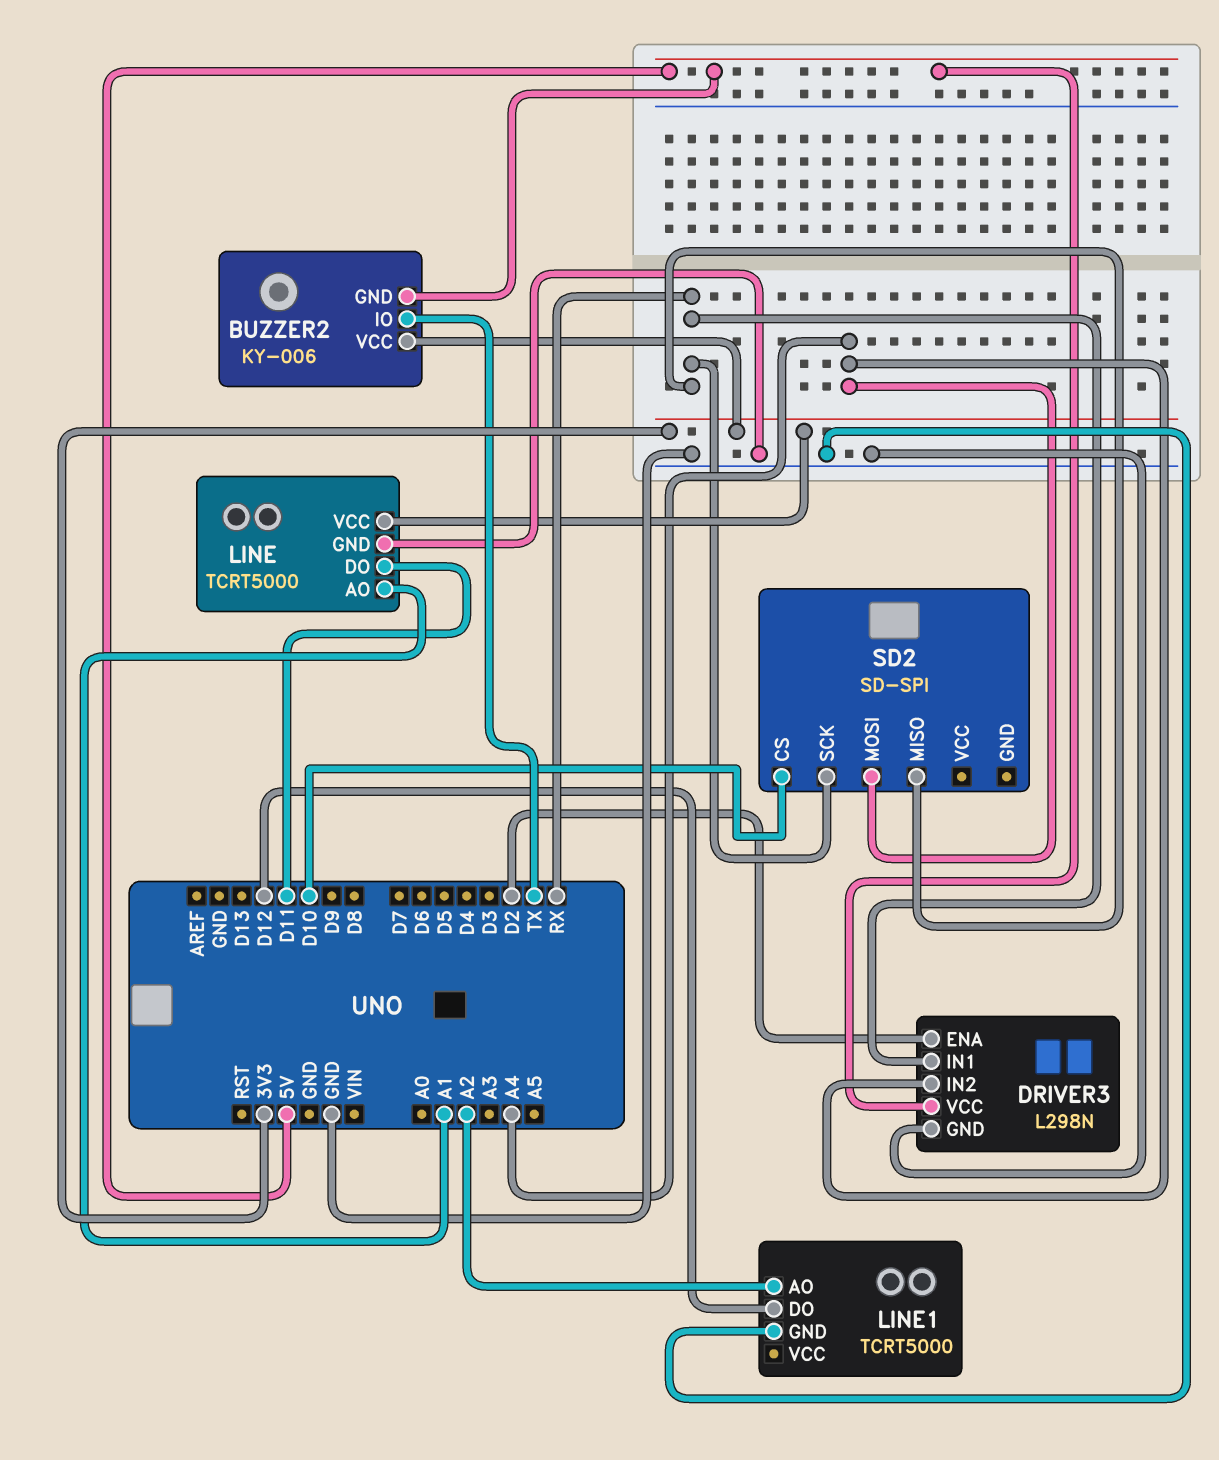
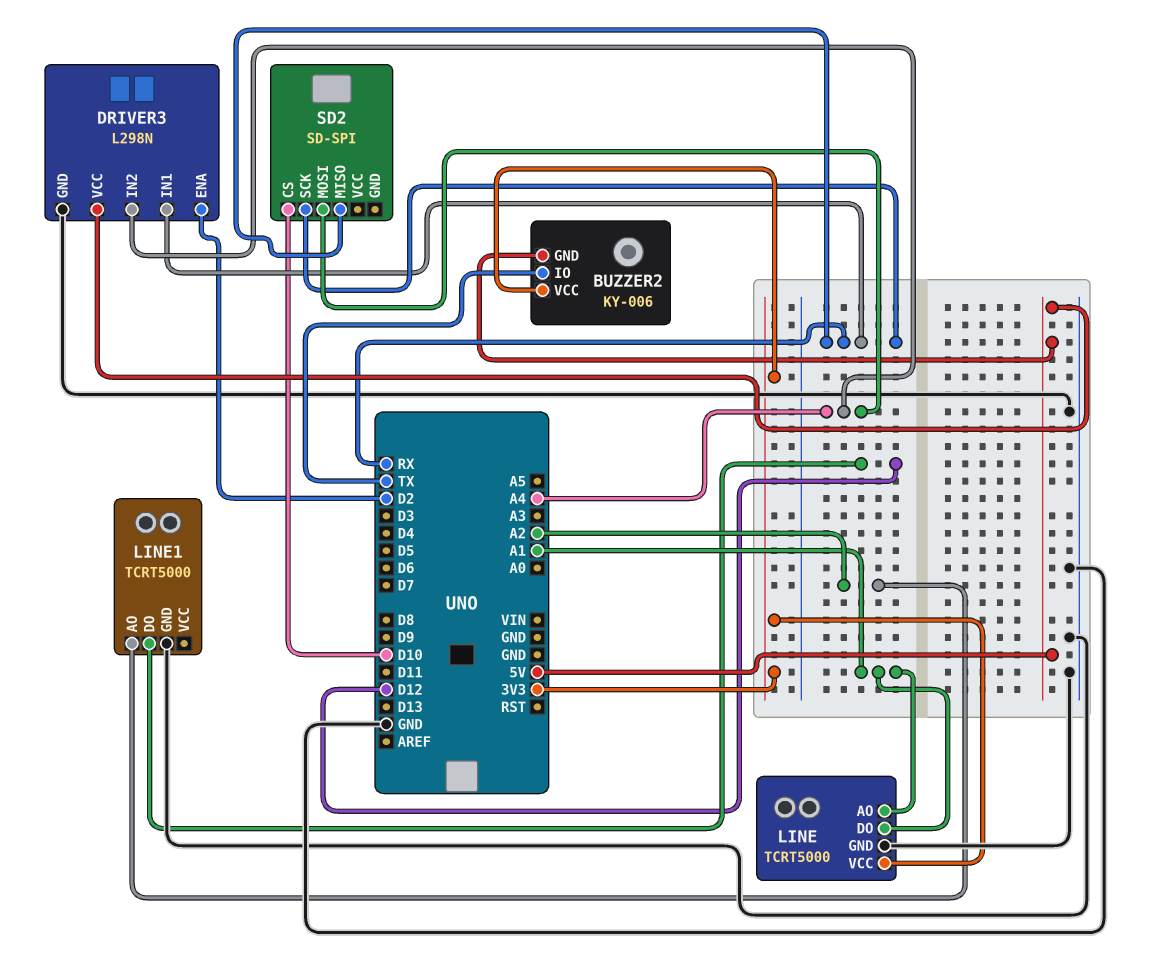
LINE pin DO: D11 -> A1

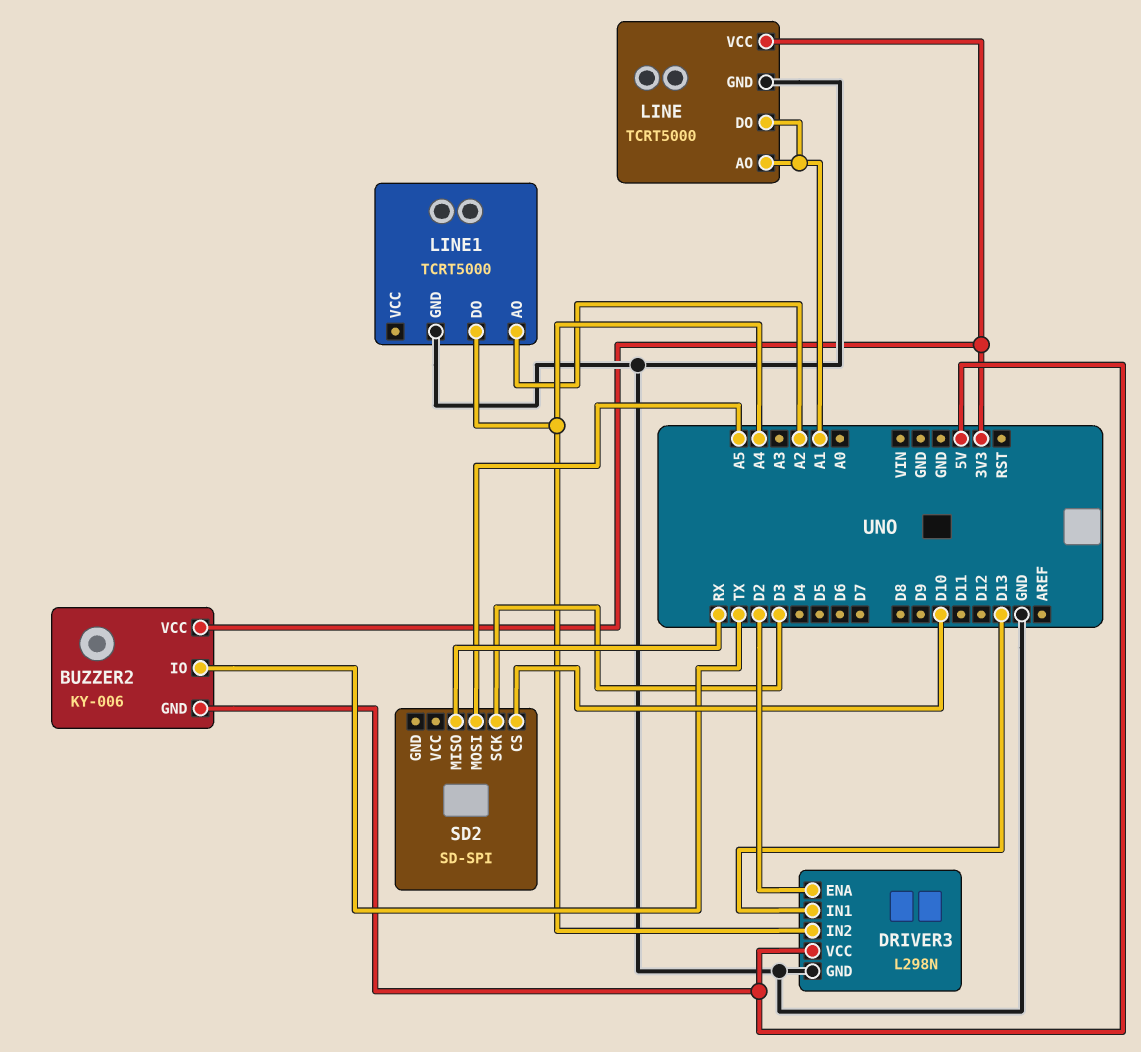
DRIVER3 pin IN1: RX -> D13
LINE1 pin DO: D12 -> A4
SD2 pin MOSI: A4 -> A5
SD2 pin SCK: RX -> D3

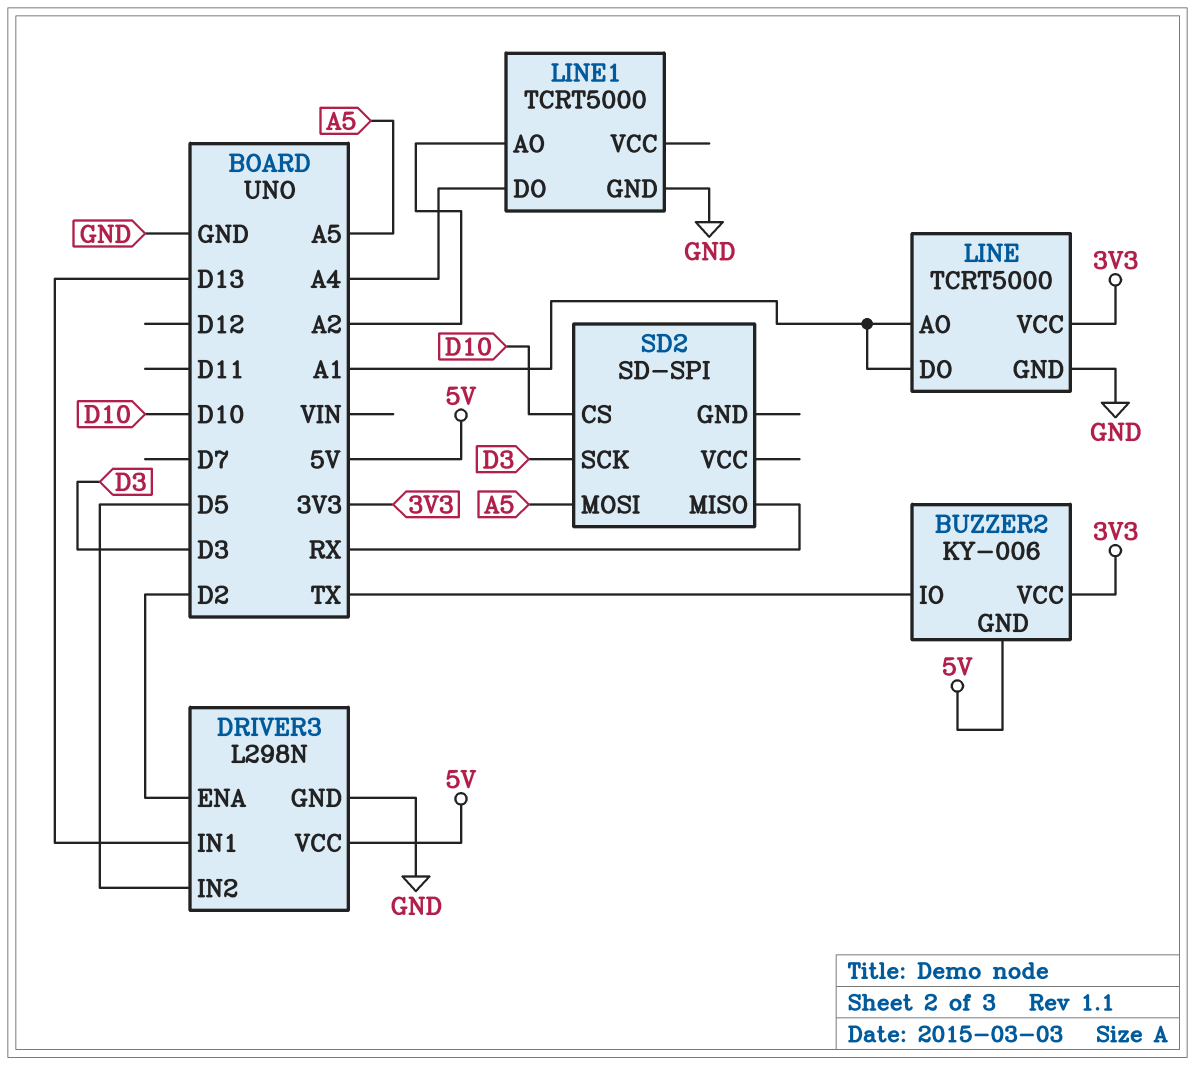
DRIVER3 pin IN2: A4 -> D5

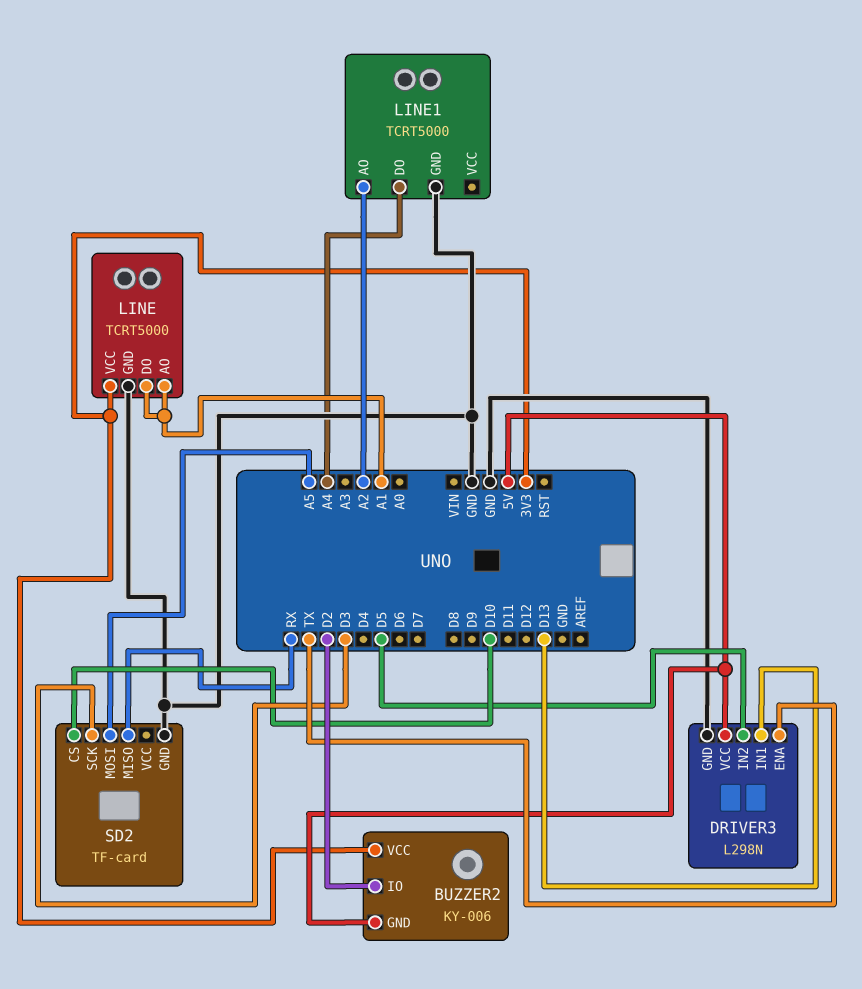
BUZZER2 pin IO: TX -> D2
DRIVER3 pin ENA: D2 -> TX
SD2: SD-SPI -> TF-card
SD2 pin GND: none -> GND

